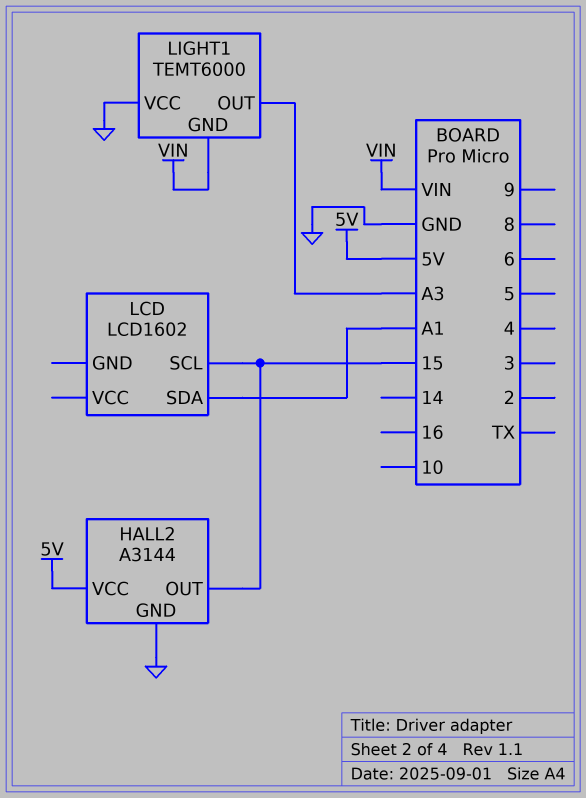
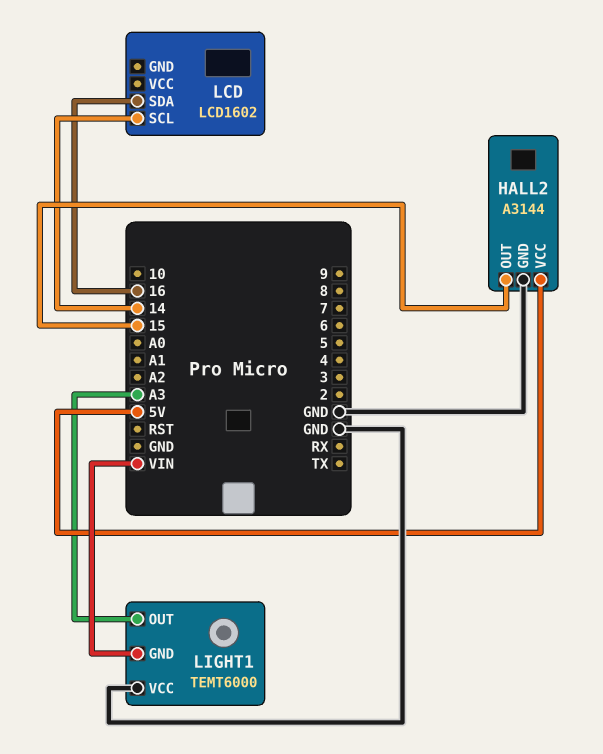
LCD pin SCL: 15 -> 14
LCD pin SDA: A1 -> 16

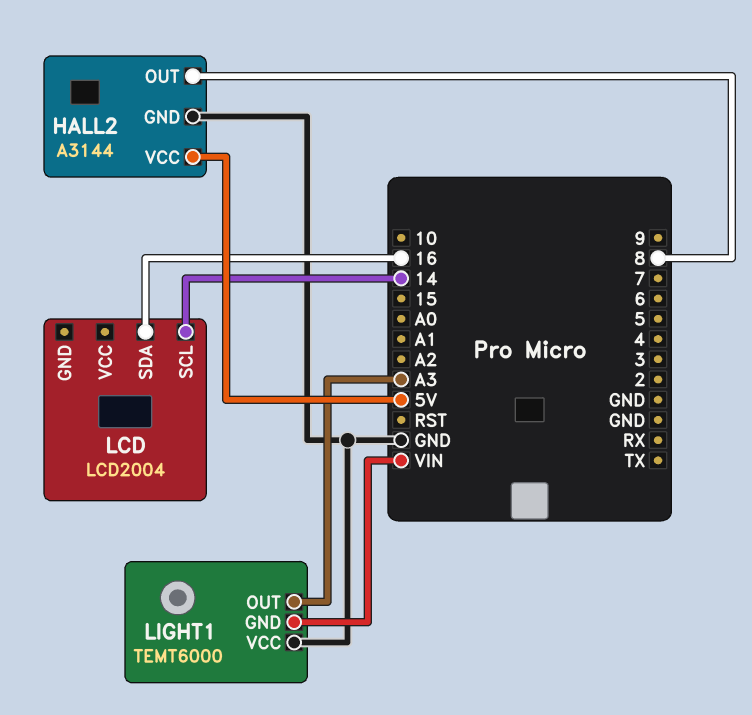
HALL2 pin OUT: 15 -> 8
LCD: LCD1602 -> LCD2004

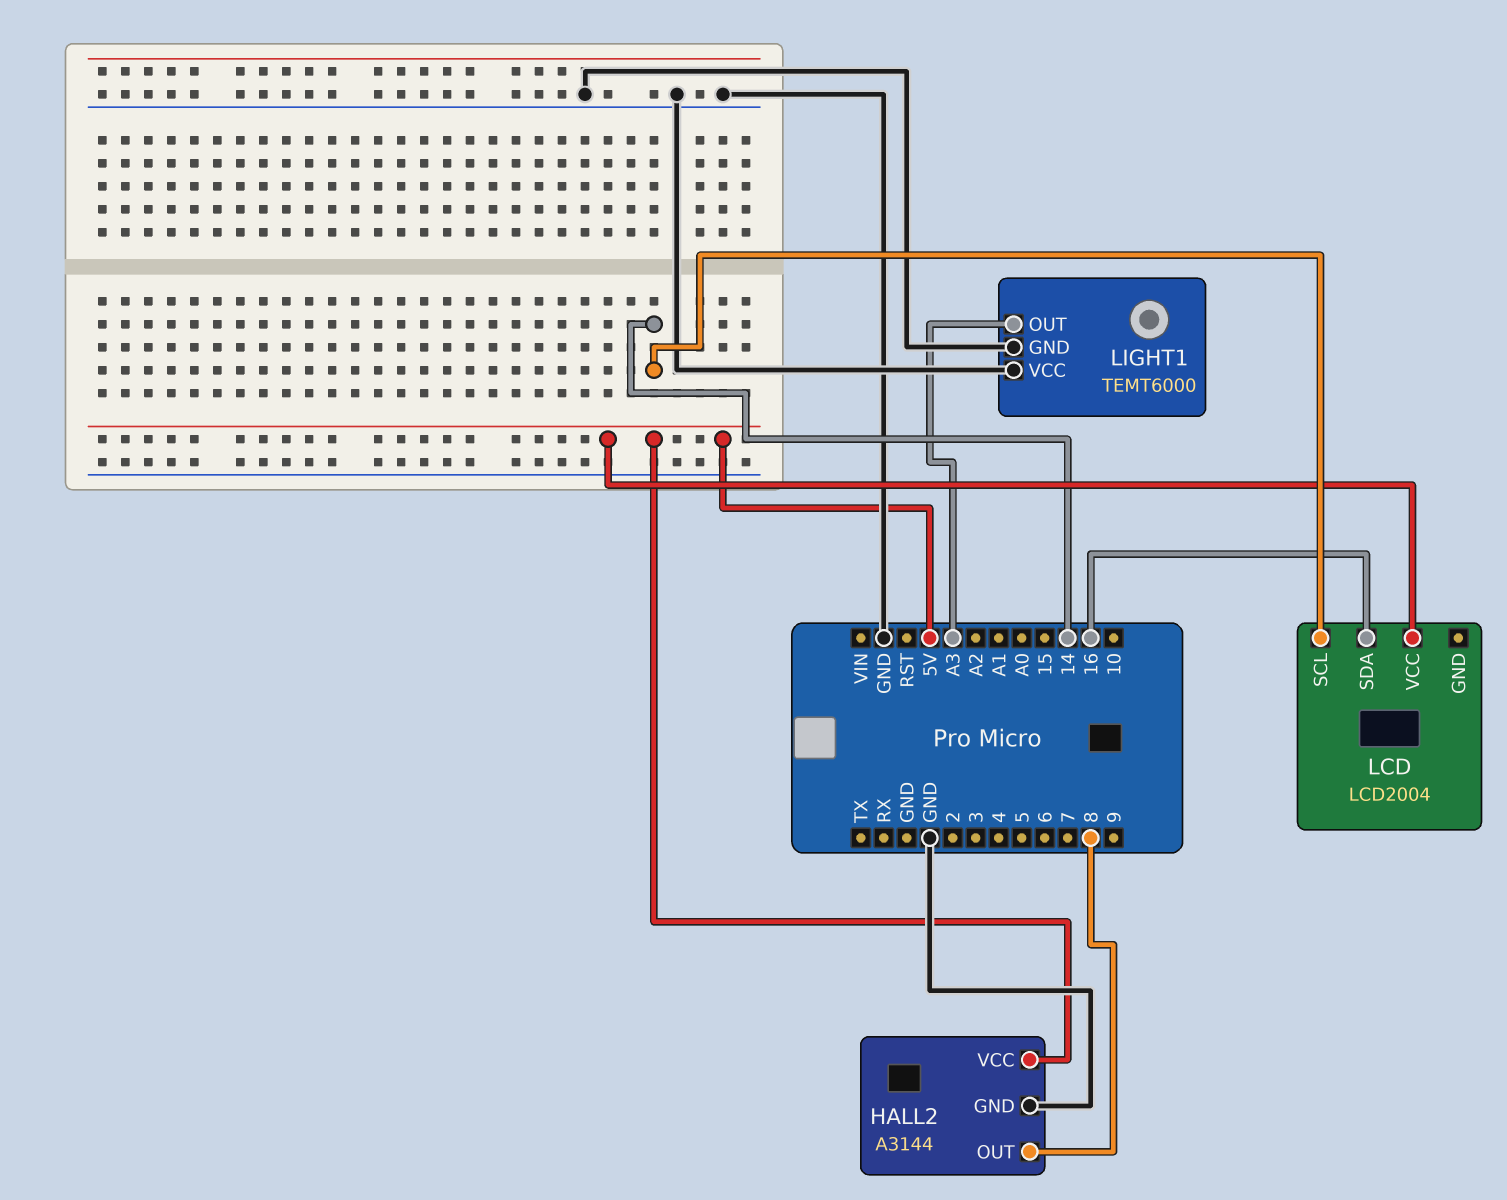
LCD pin VCC: none -> 5V
LIGHT1 pin GND: VIN -> GND

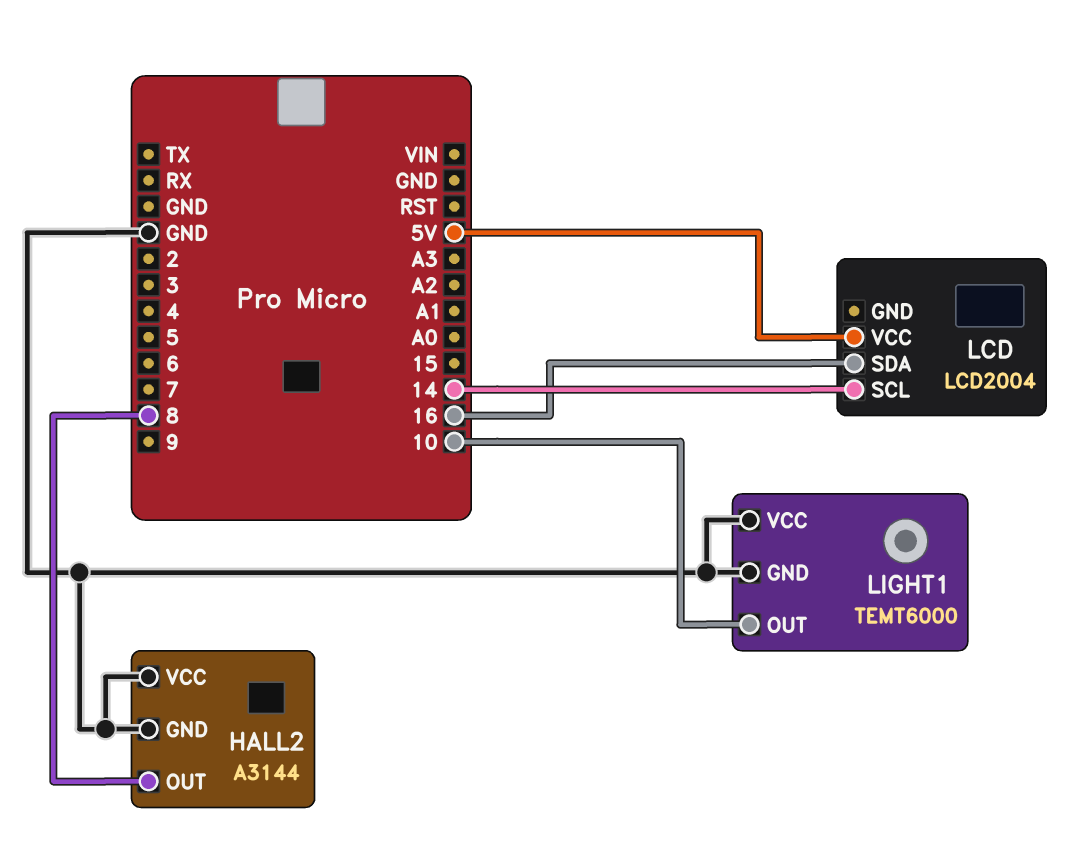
HALL2 pin VCC: 5V -> GND
LIGHT1 pin OUT: A3 -> 10

